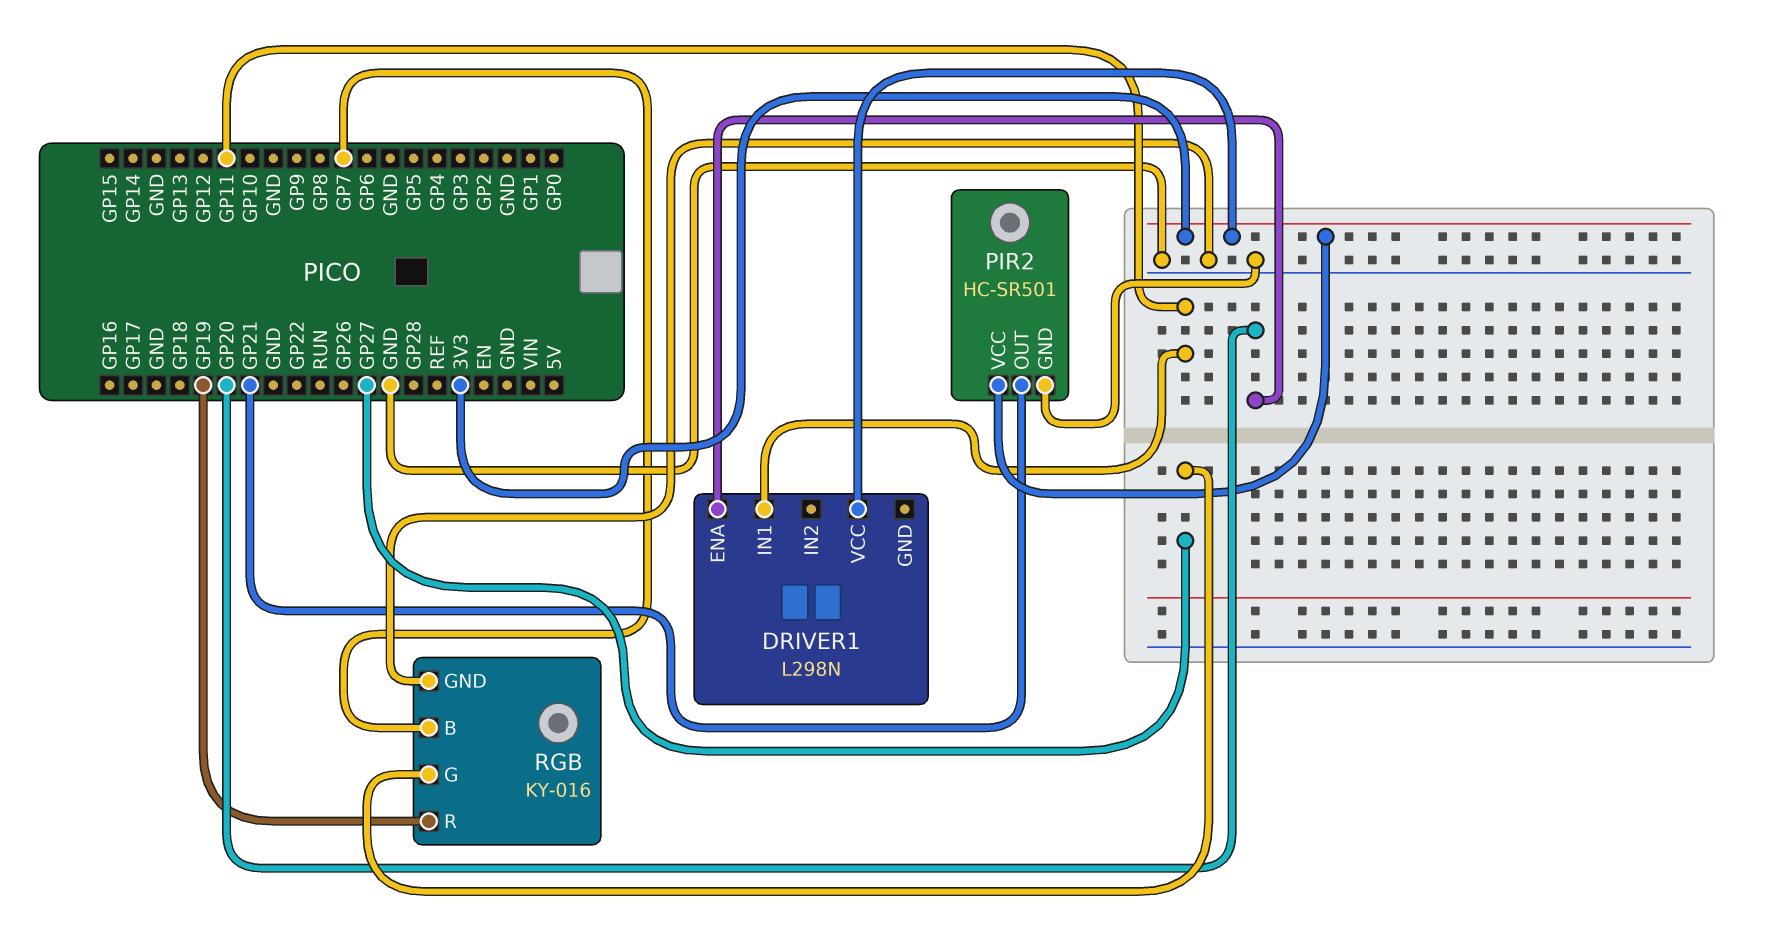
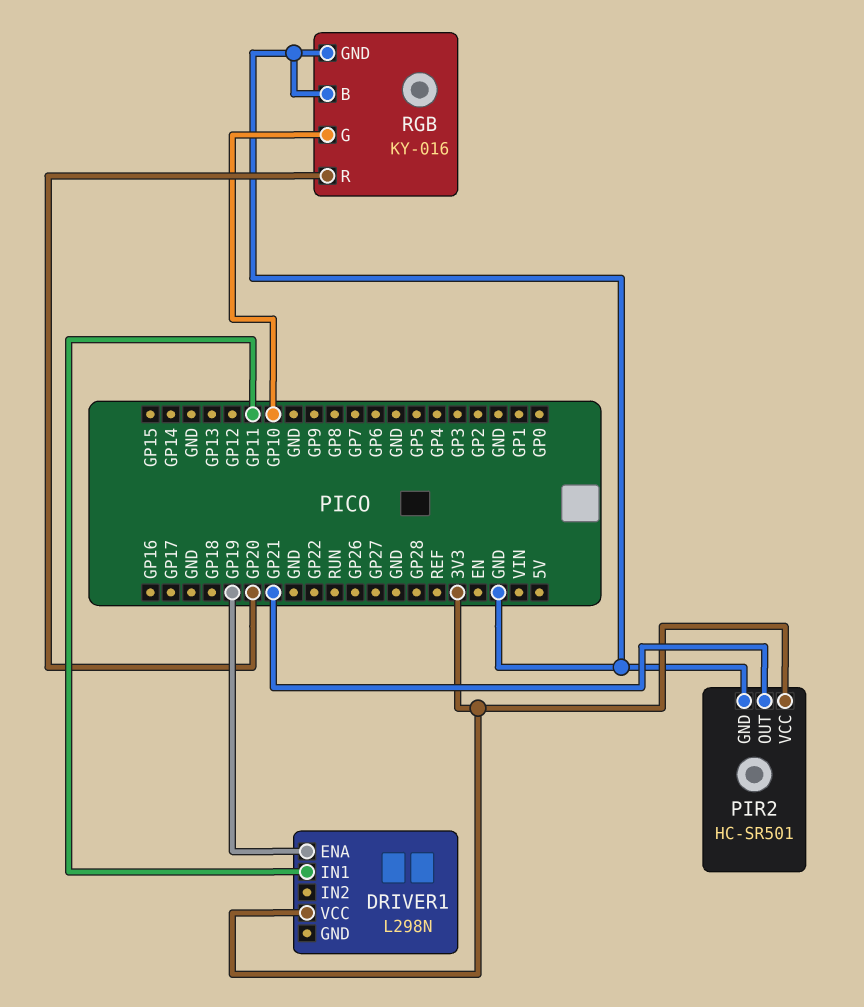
DRIVER1 pin ENA: GP20 -> GP19
RGB pin B: GP7 -> GND
RGB pin G: GP27 -> GP10
RGB pin R: GP19 -> GP20

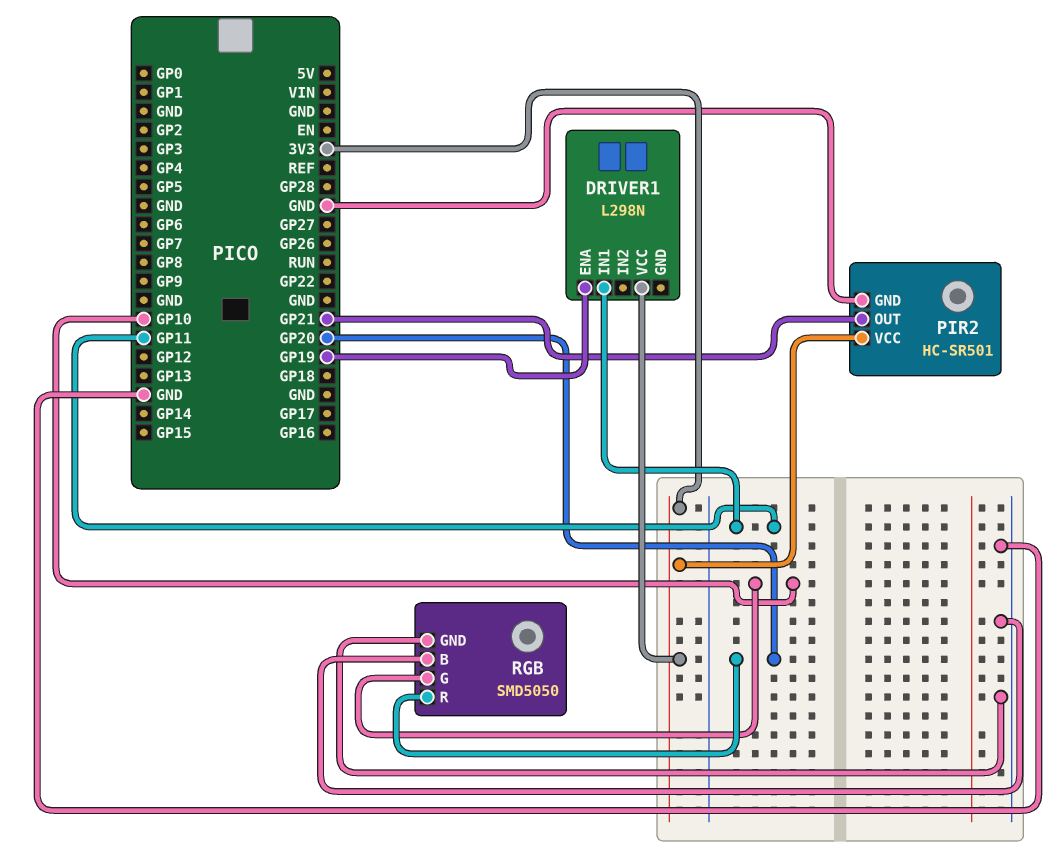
RGB: KY-016 -> SMD5050

